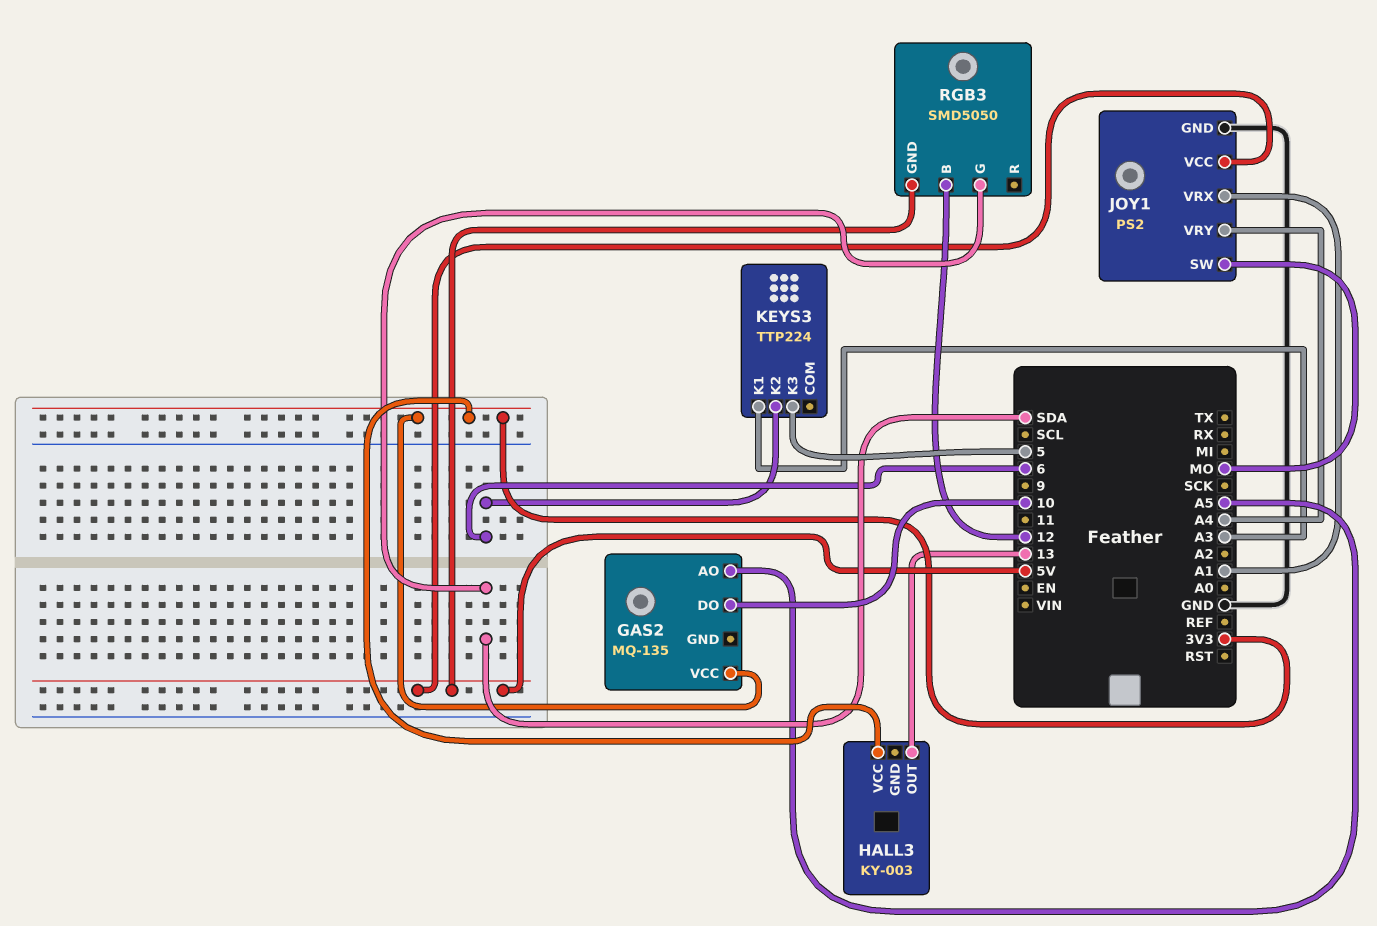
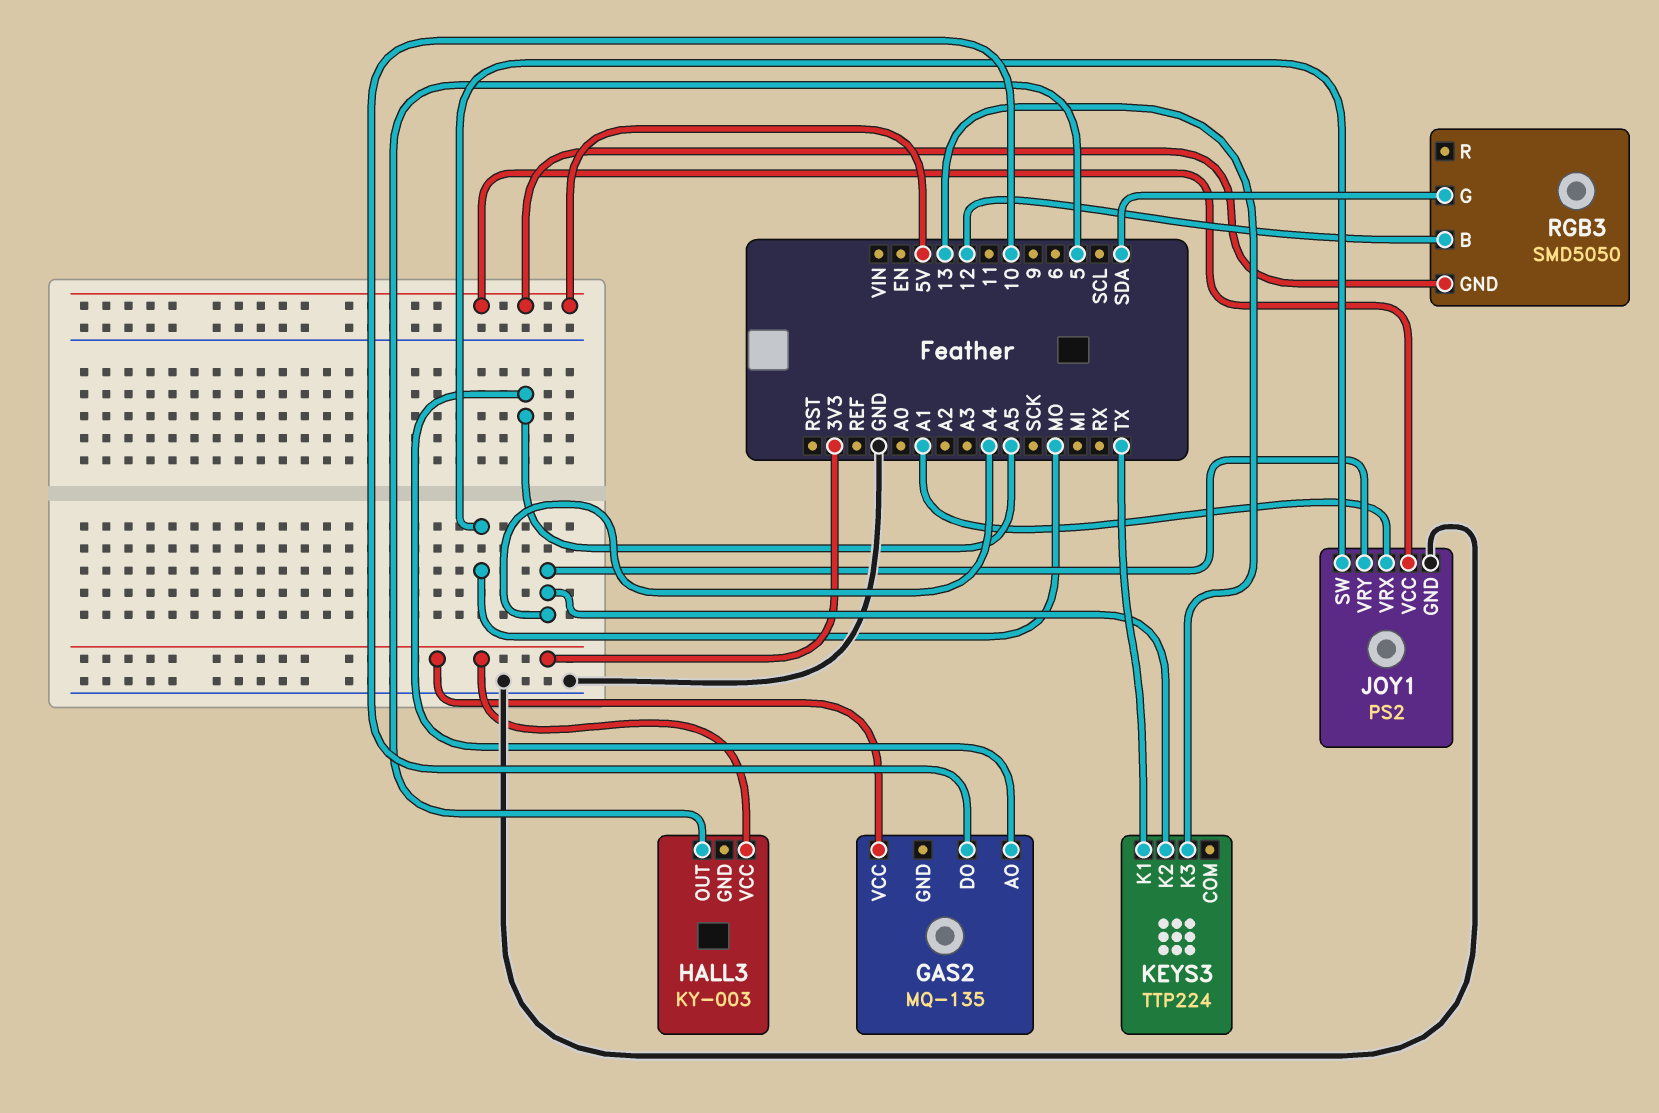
HALL3 pin OUT: 13 -> 5
KEYS3 pin K1: A3 -> TX
KEYS3 pin K2: 6 -> A4
KEYS3 pin K3: 5 -> 13

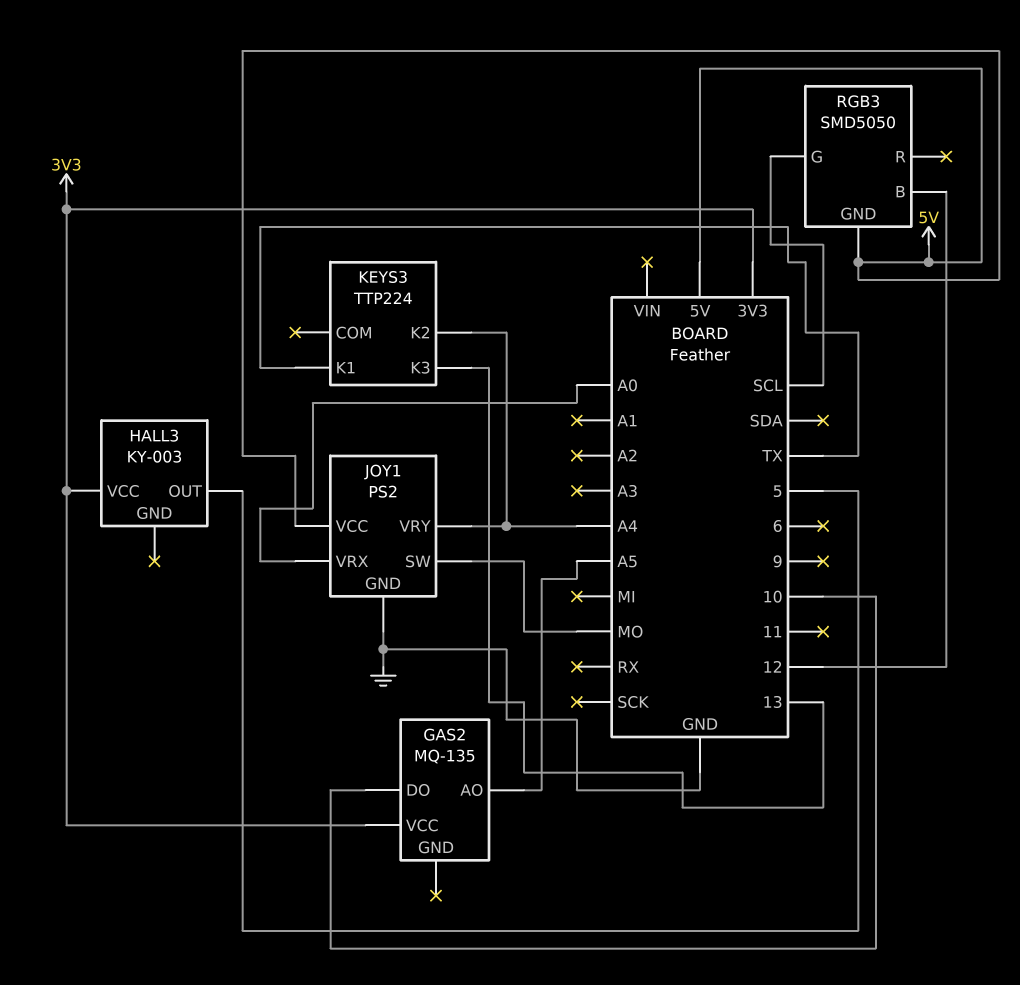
JOY1 pin VRX: A1 -> A0
RGB3 pin G: SDA -> SCL

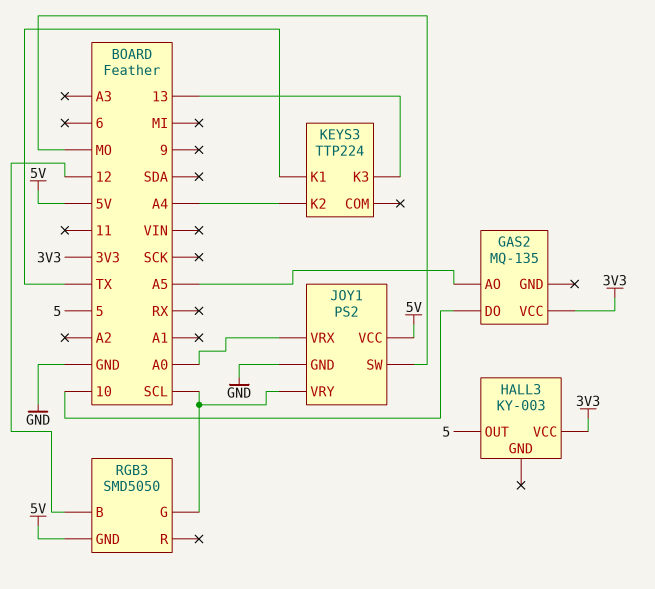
JOY1 pin VRY: A4 -> SCL

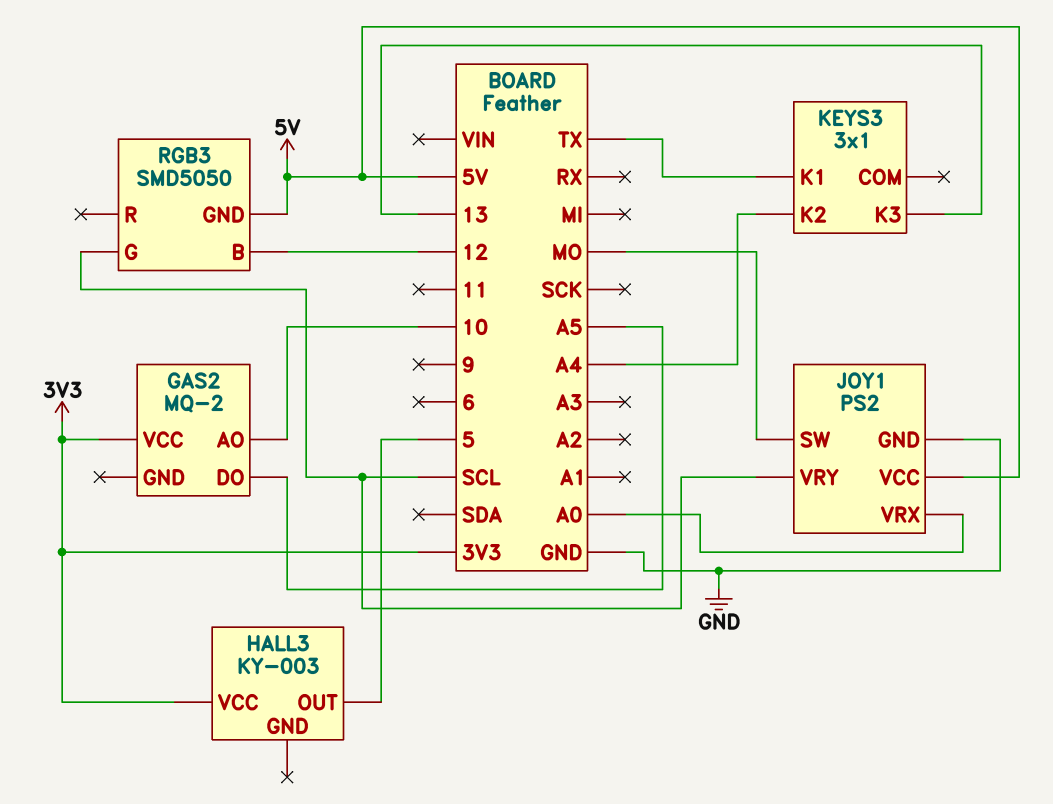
GAS2: MQ-135 -> MQ-2
GAS2 pin AO: A5 -> 10
GAS2 pin DO: 10 -> A5
KEYS3: TTP224 -> 3x1

